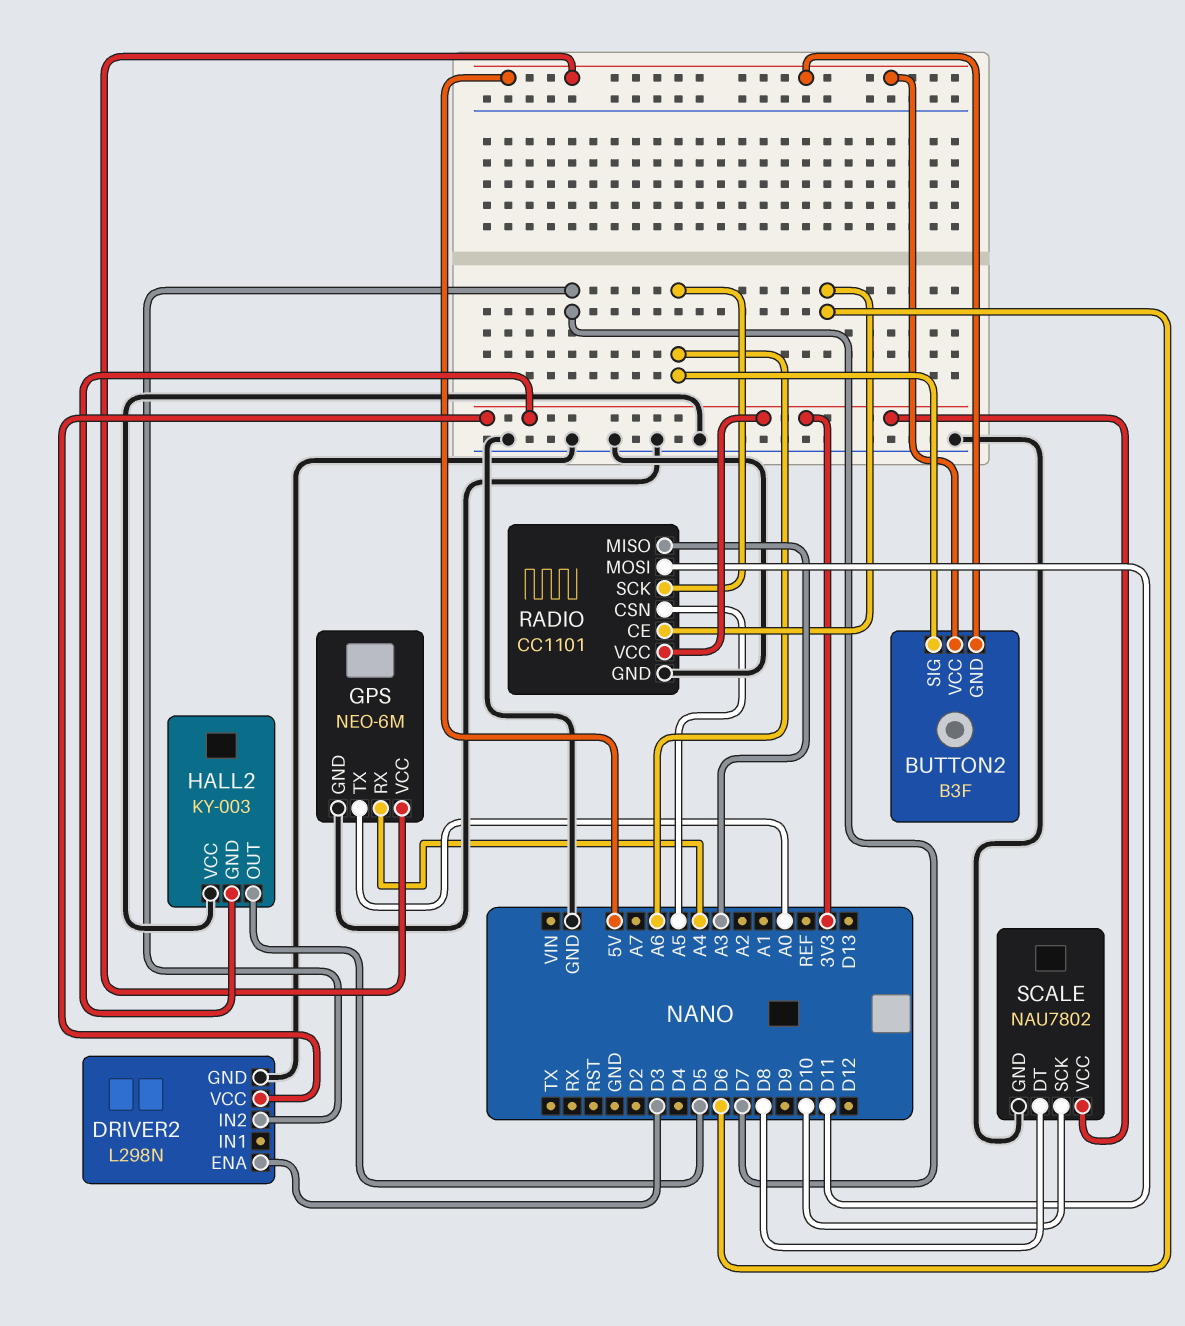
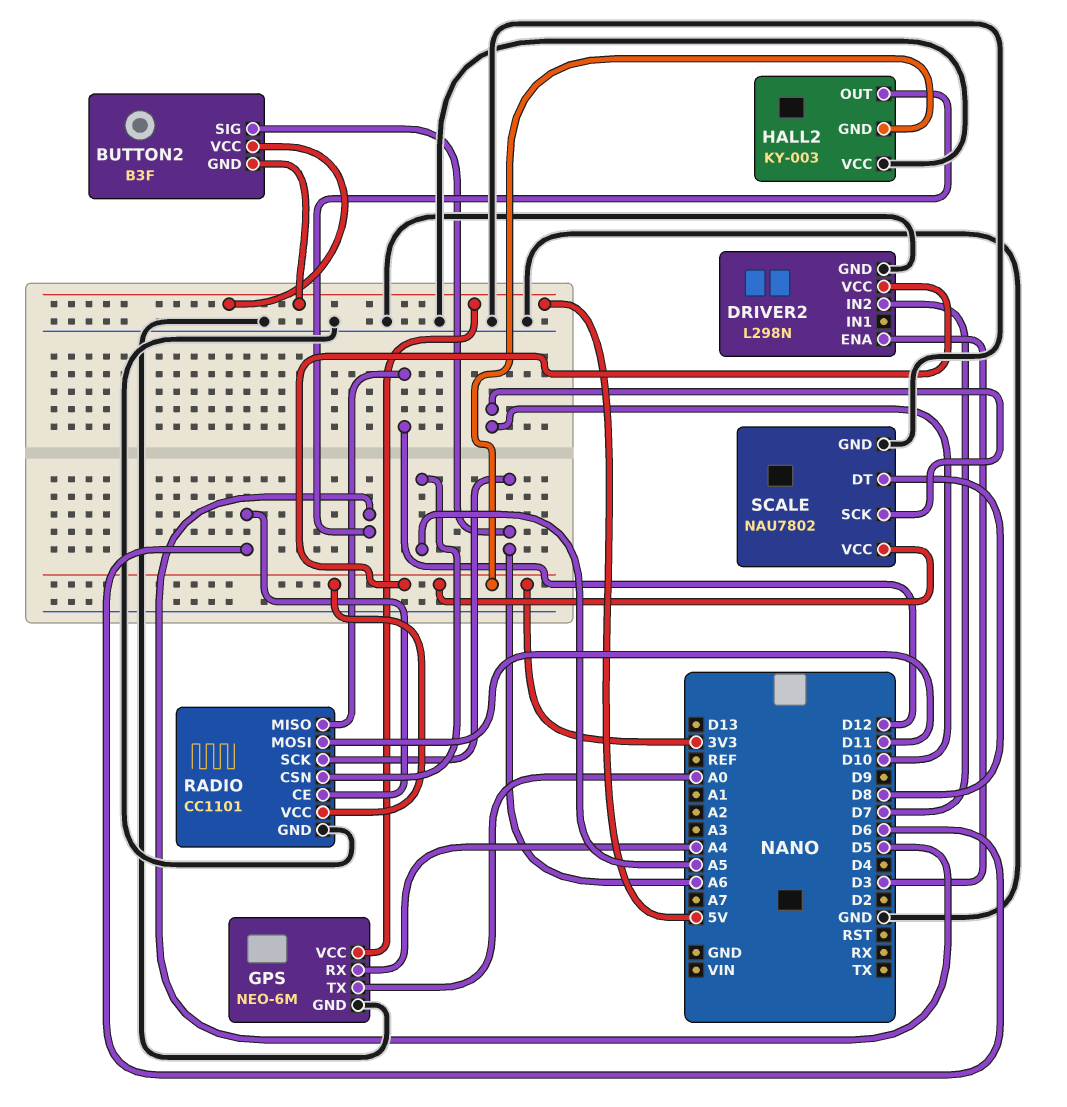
RADIO pin MISO: A3 -> D12

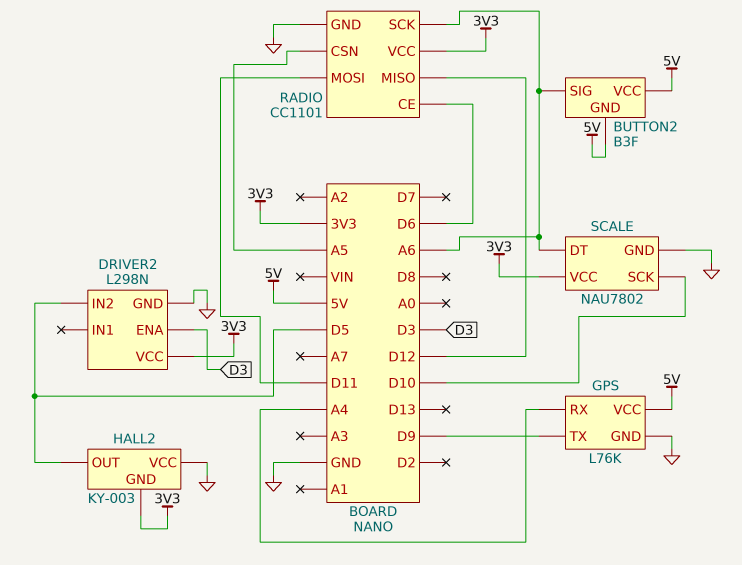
DRIVER2 pin IN2: D7 -> D5
GPS: NEO-6M -> L76K
GPS pin TX: A0 -> D9
SCALE pin DT: D8 -> A6

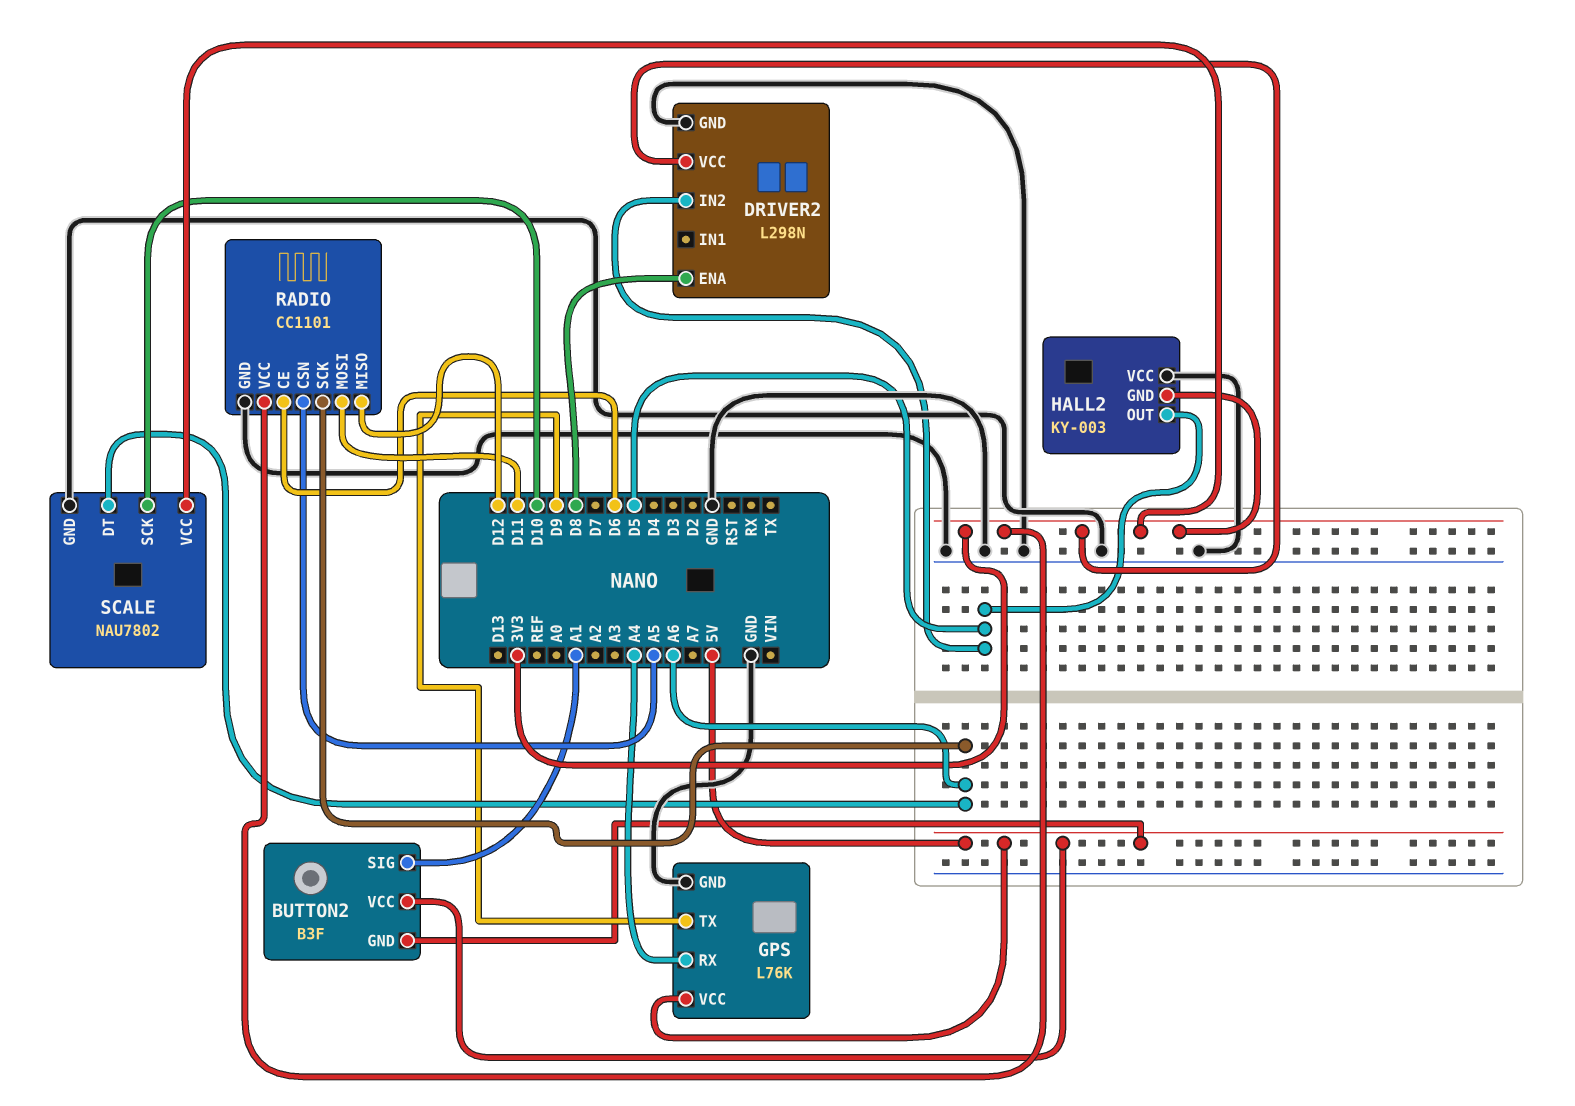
BUTTON2 pin SIG: A6 -> A1
DRIVER2 pin ENA: D3 -> D8

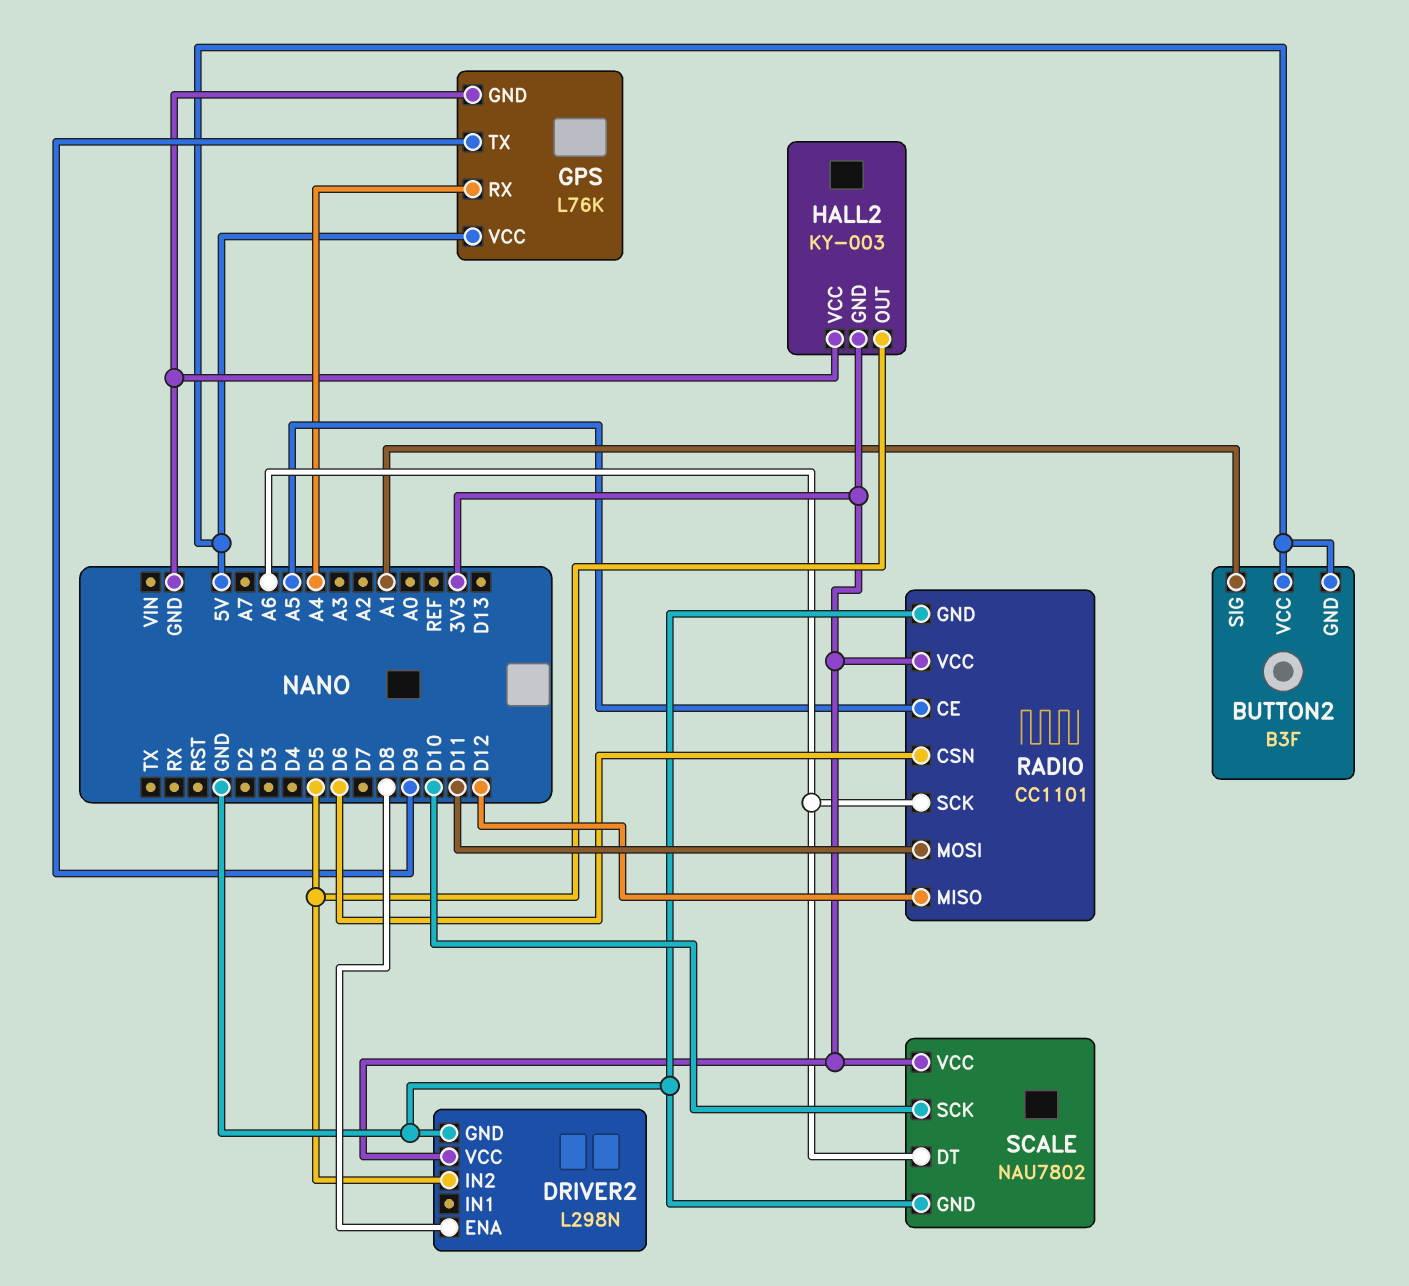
RADIO pin CE: D6 -> A5
RADIO pin CSN: A5 -> D6

